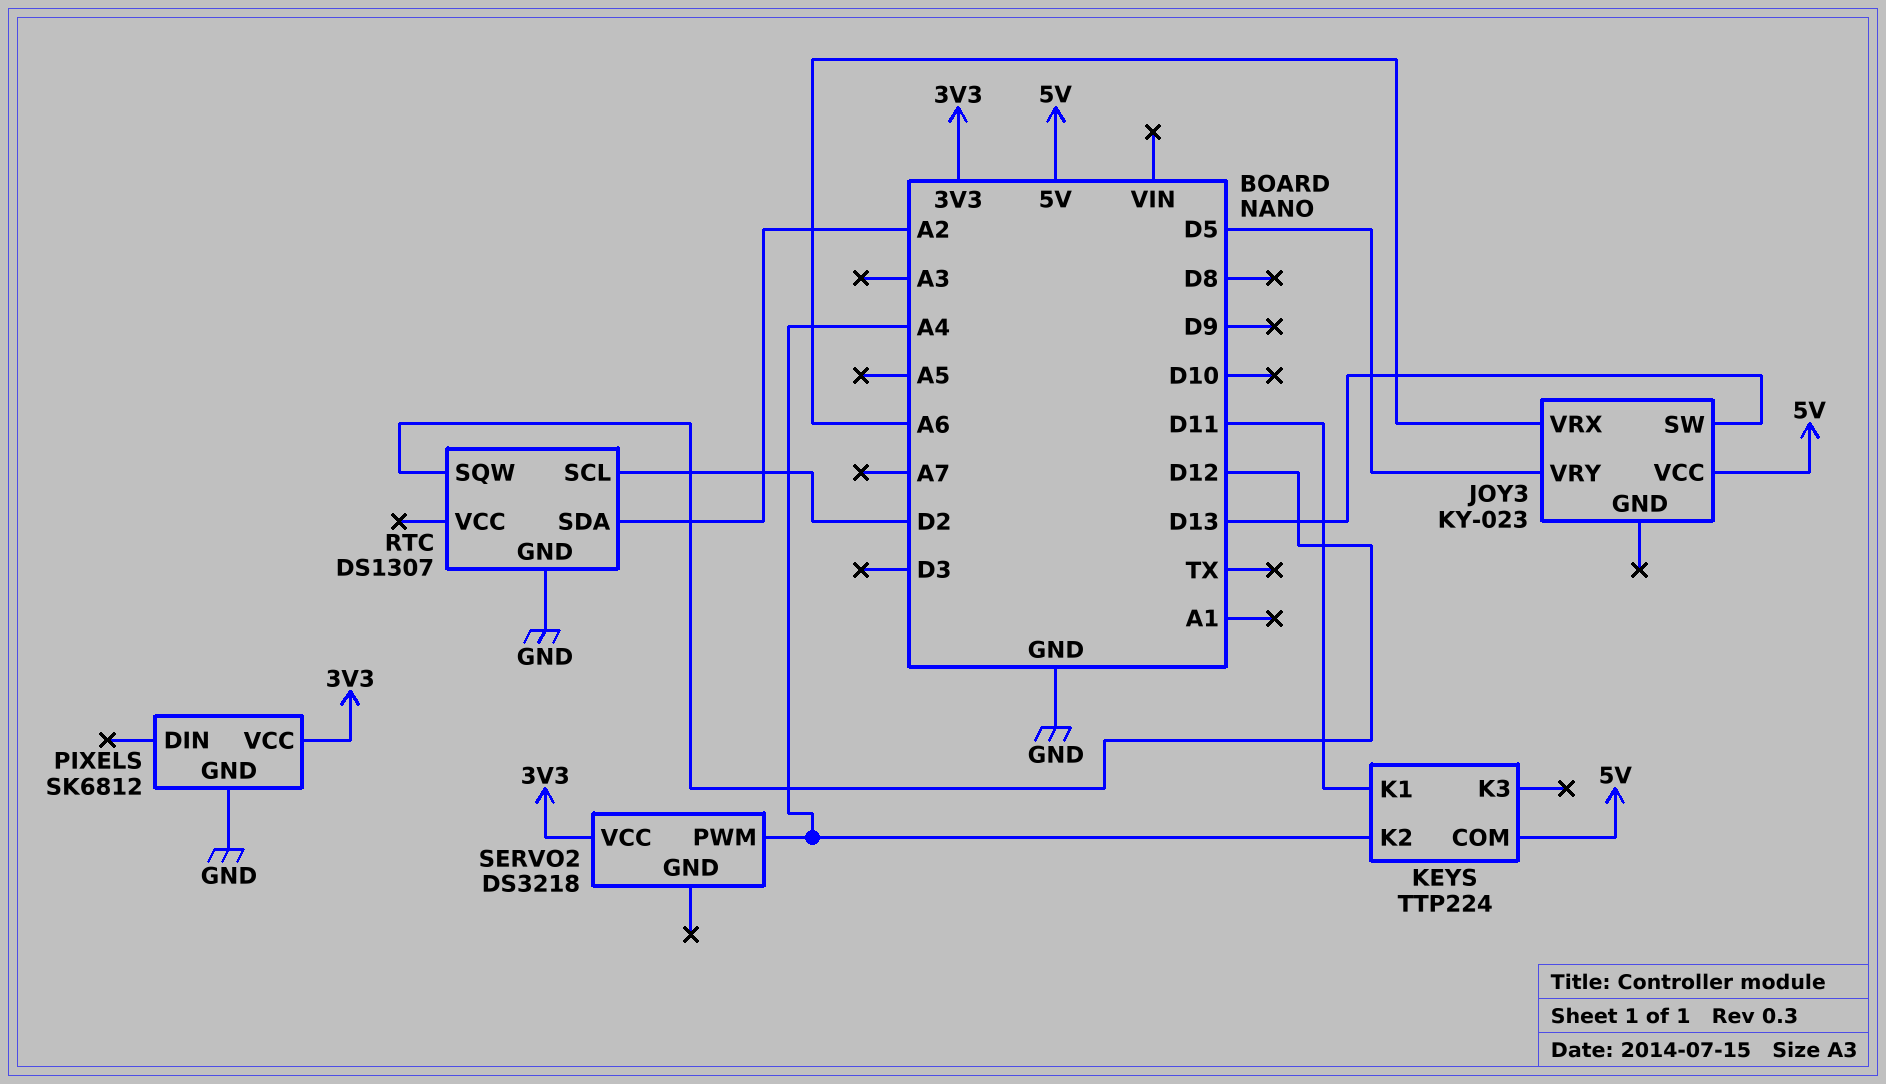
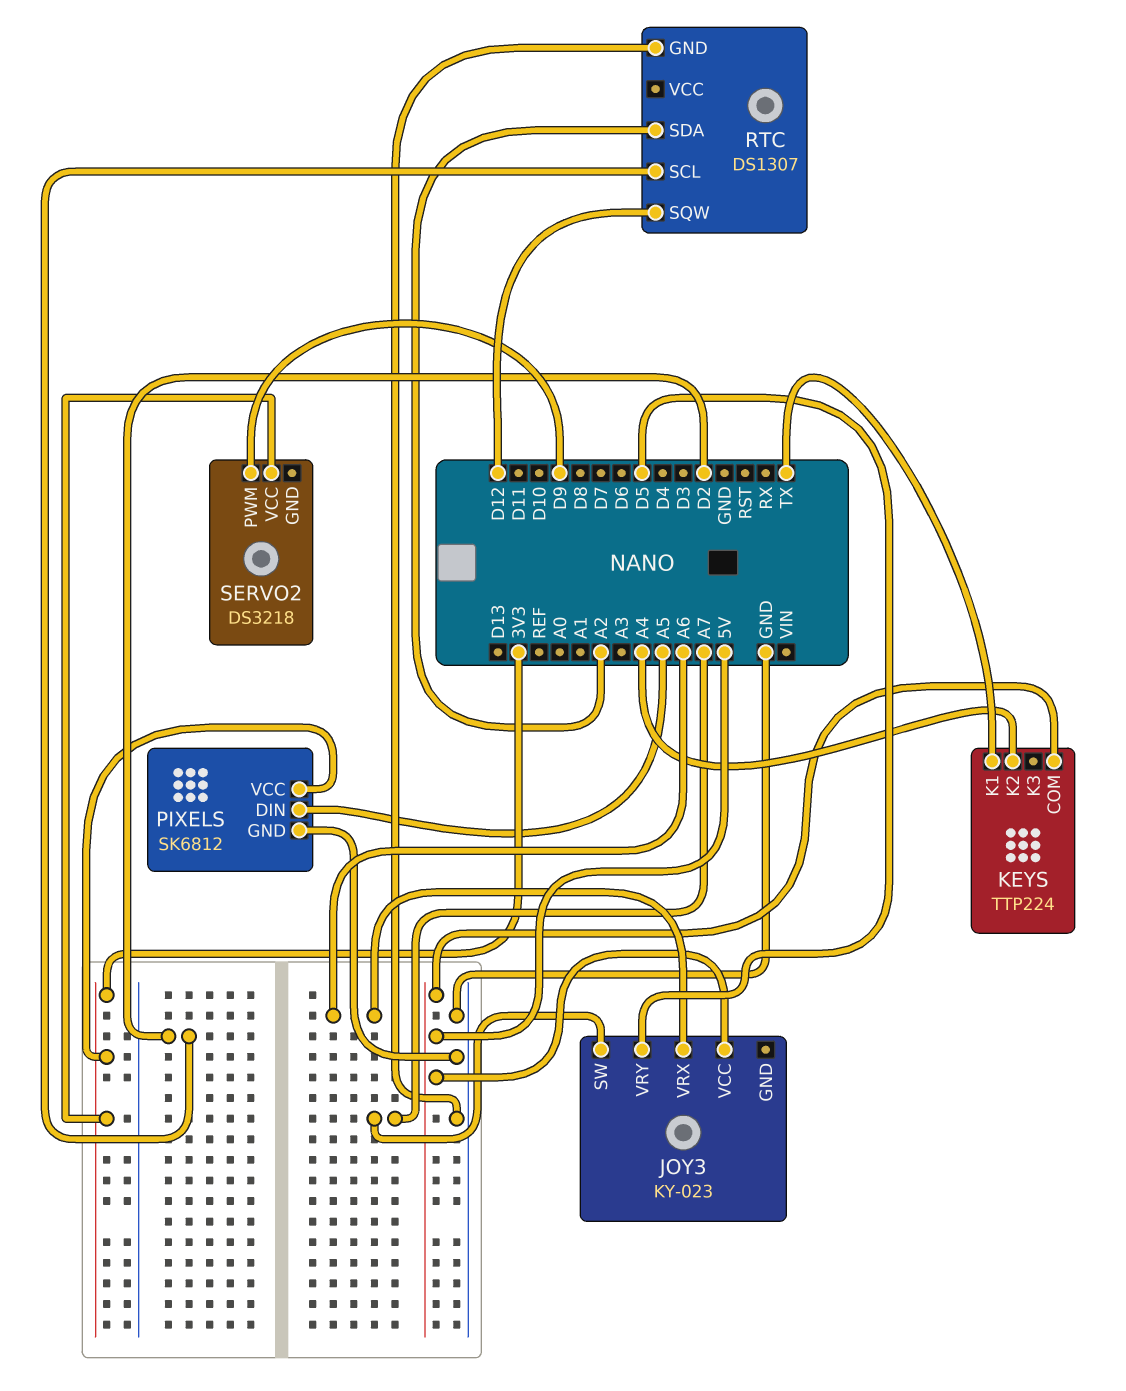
JOY3 pin SW: D13 -> A7
KEYS pin K1: D11 -> TX
PIXELS pin DIN: none -> A5
SERVO2 pin PWM: A4 -> D9

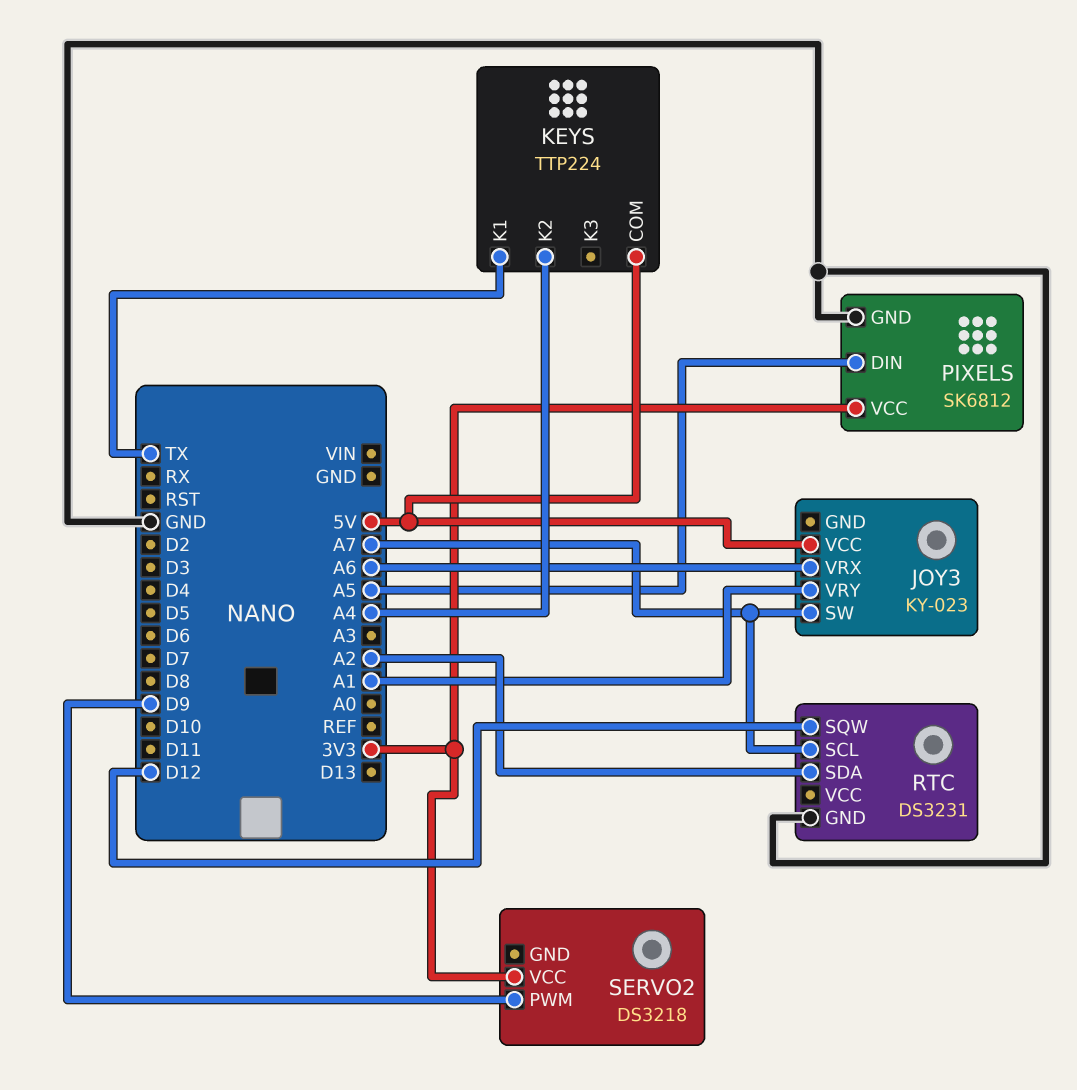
JOY3 pin VRY: D5 -> A1
RTC: DS1307 -> DS3231
RTC pin SCL: D2 -> A7

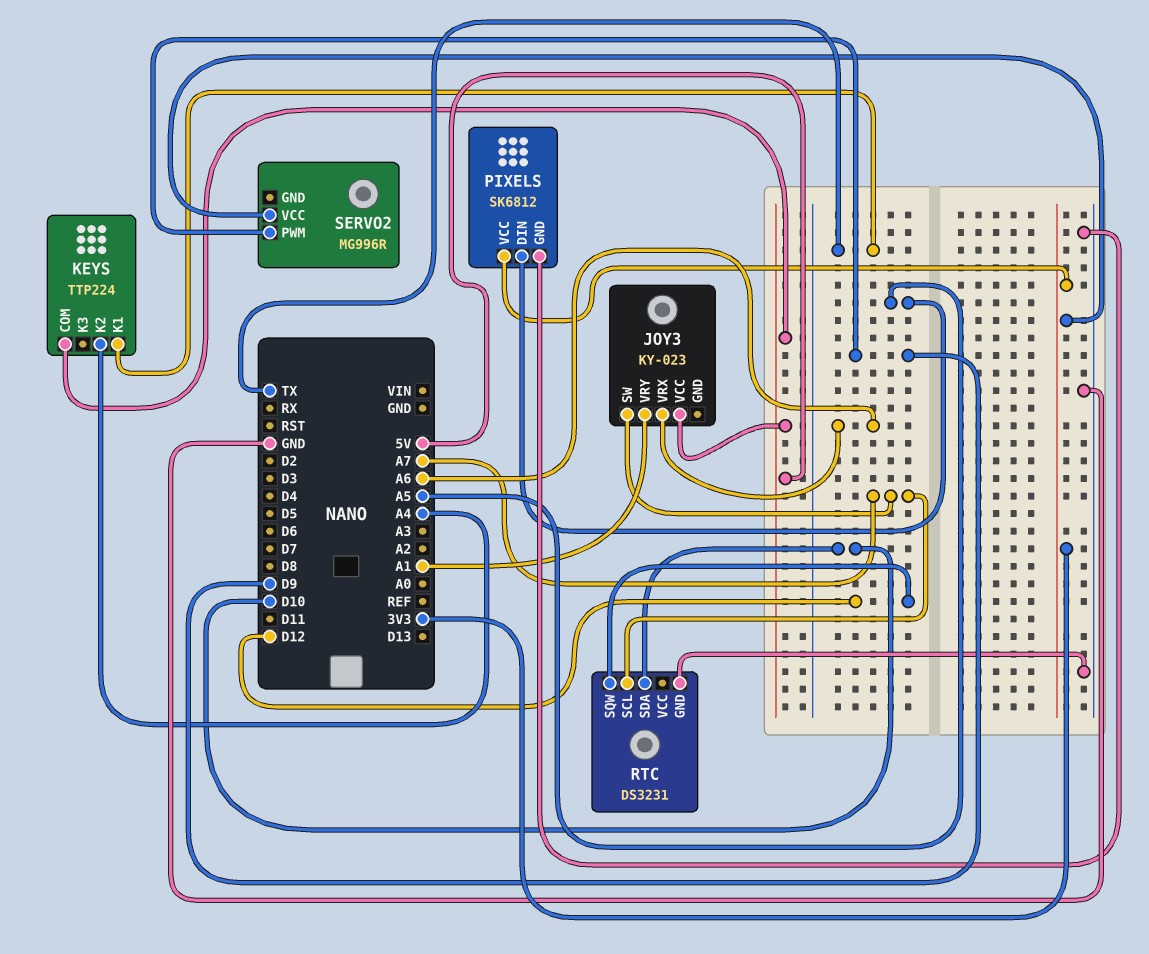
RTC pin SDA: A2 -> D10
SERVO2: DS3218 -> MG996R

